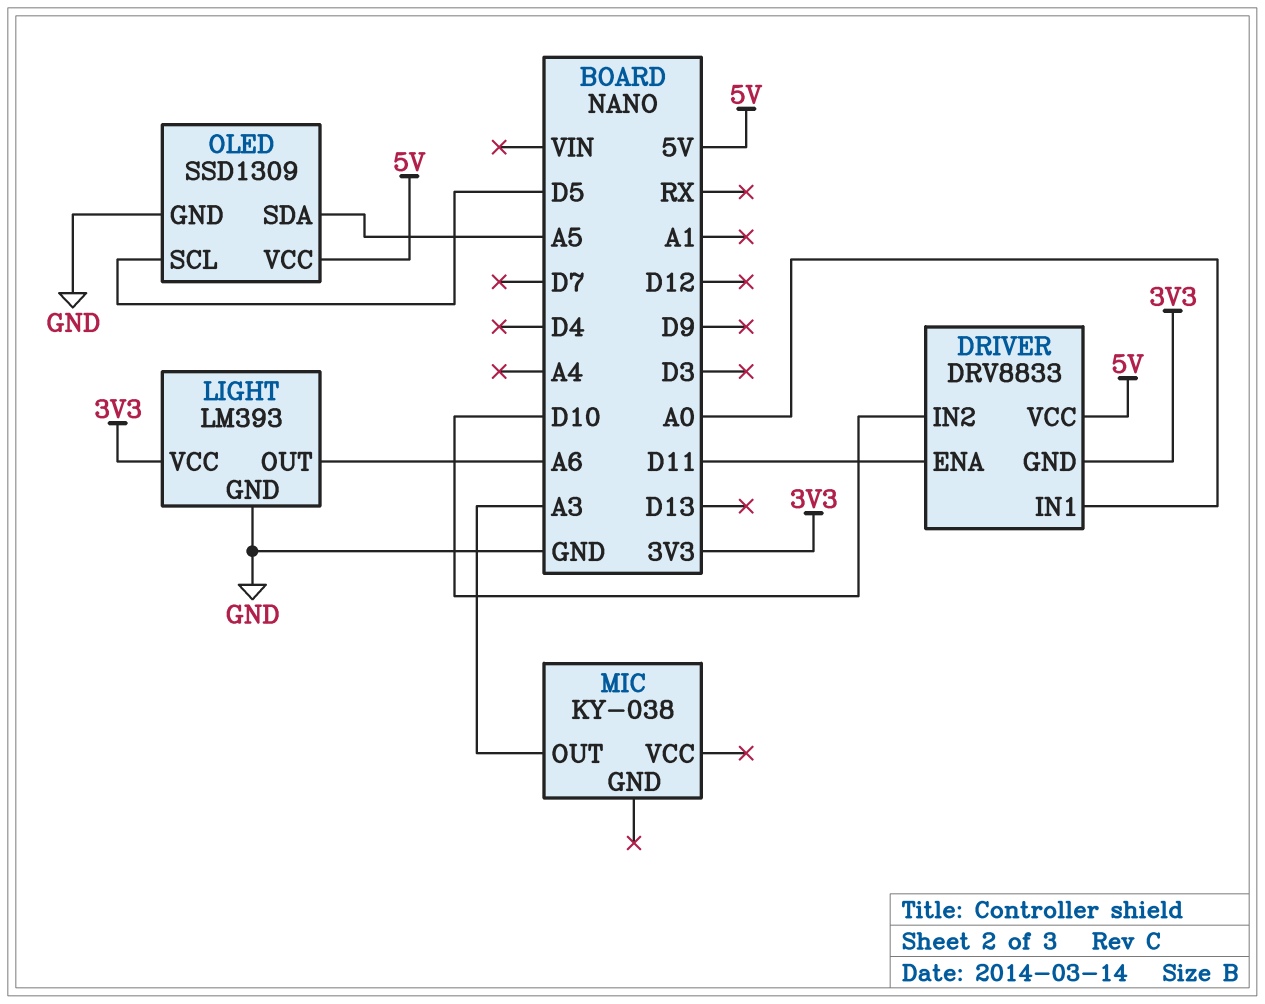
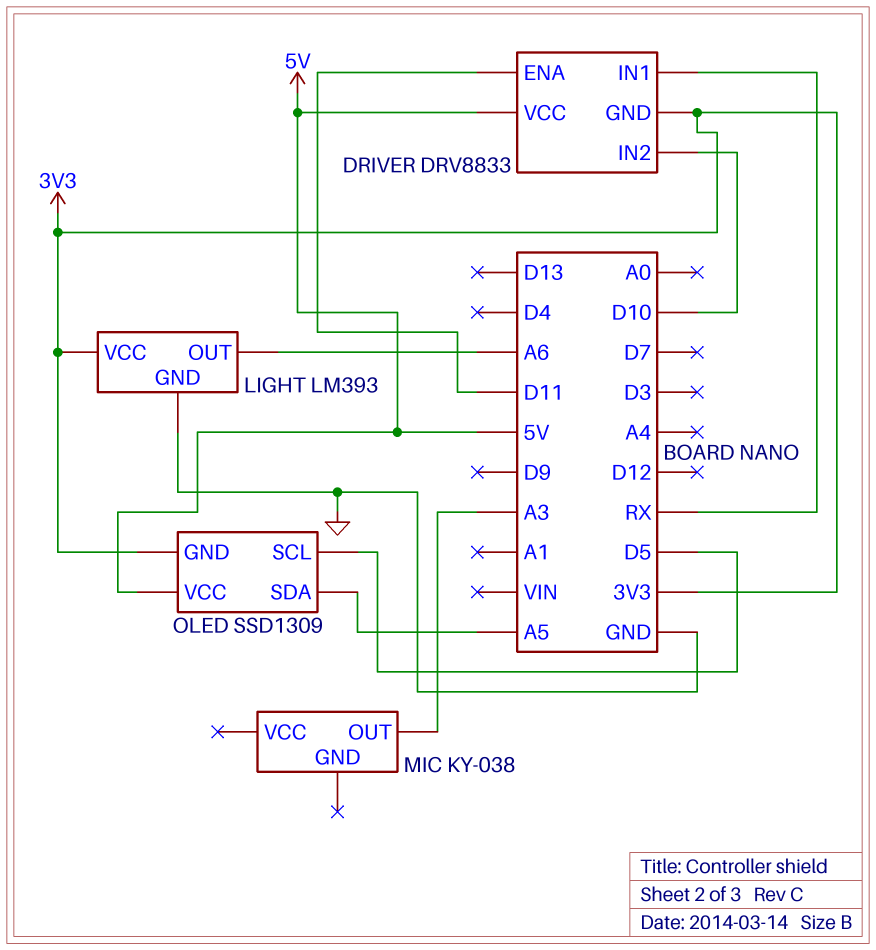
DRIVER pin IN1: A0 -> RX
OLED pin GND: GND -> 3V3

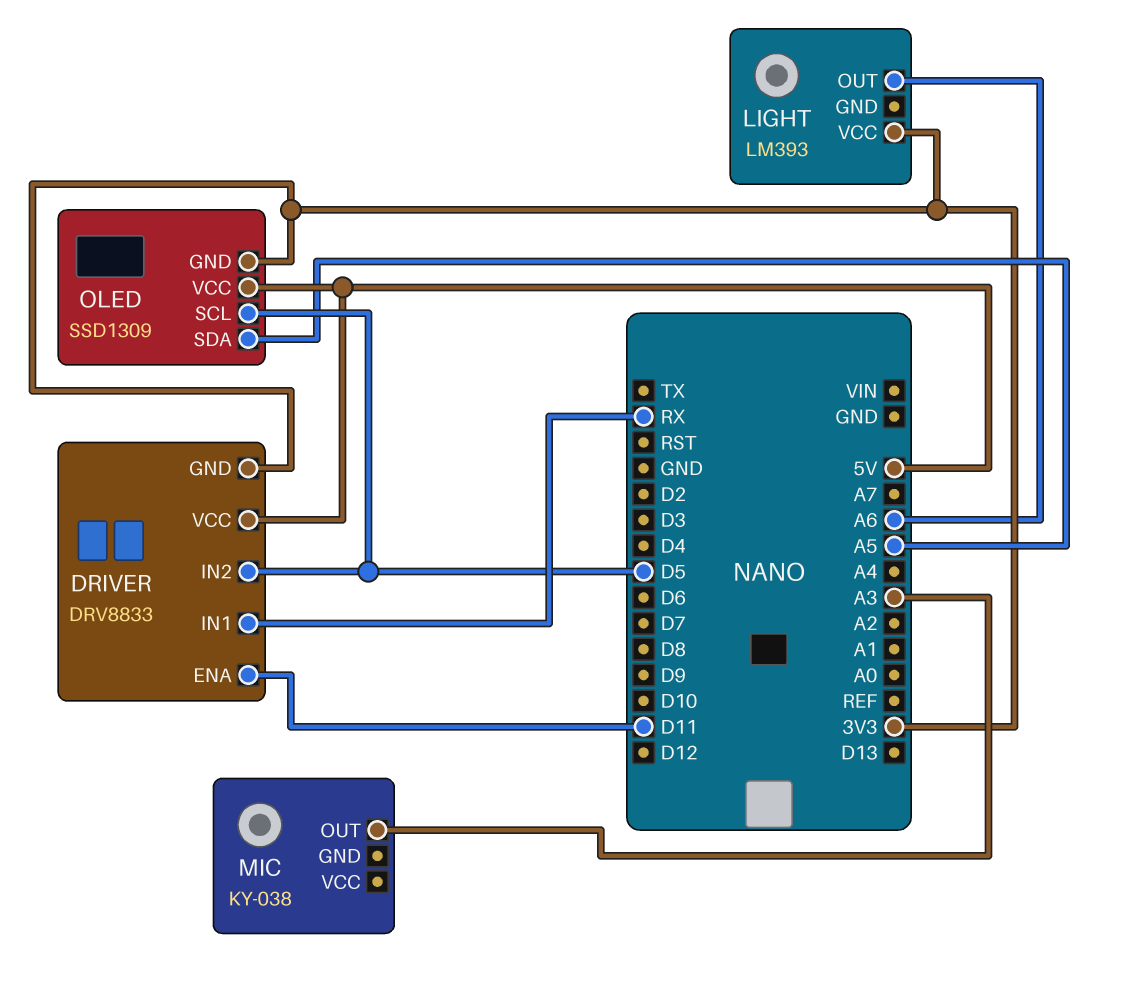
DRIVER pin IN2: D10 -> D5
LIGHT pin GND: GND -> none

